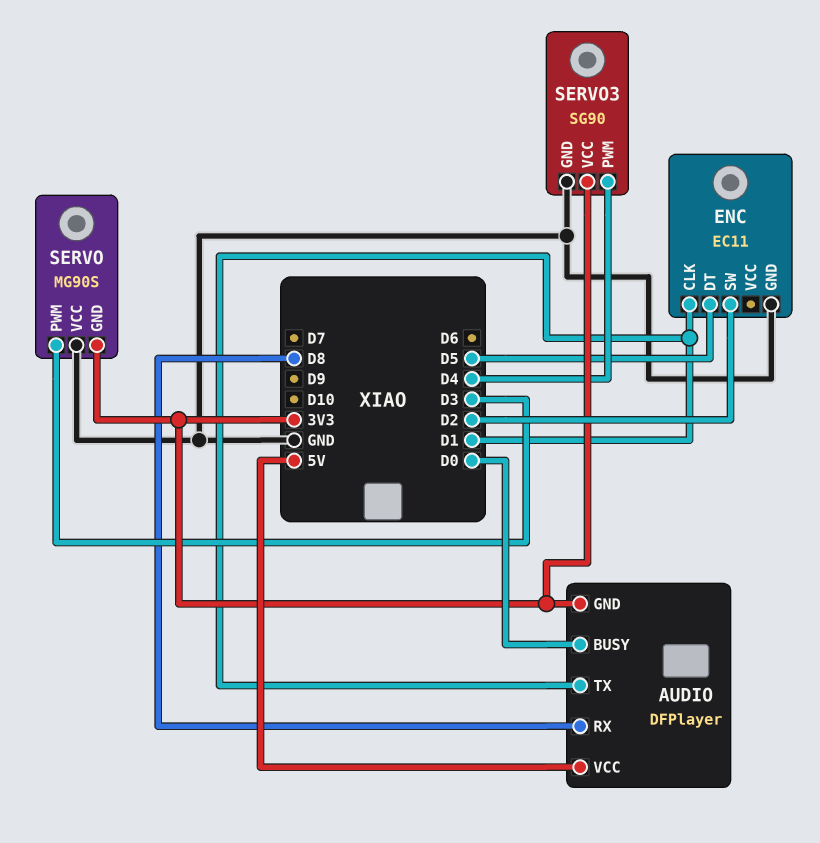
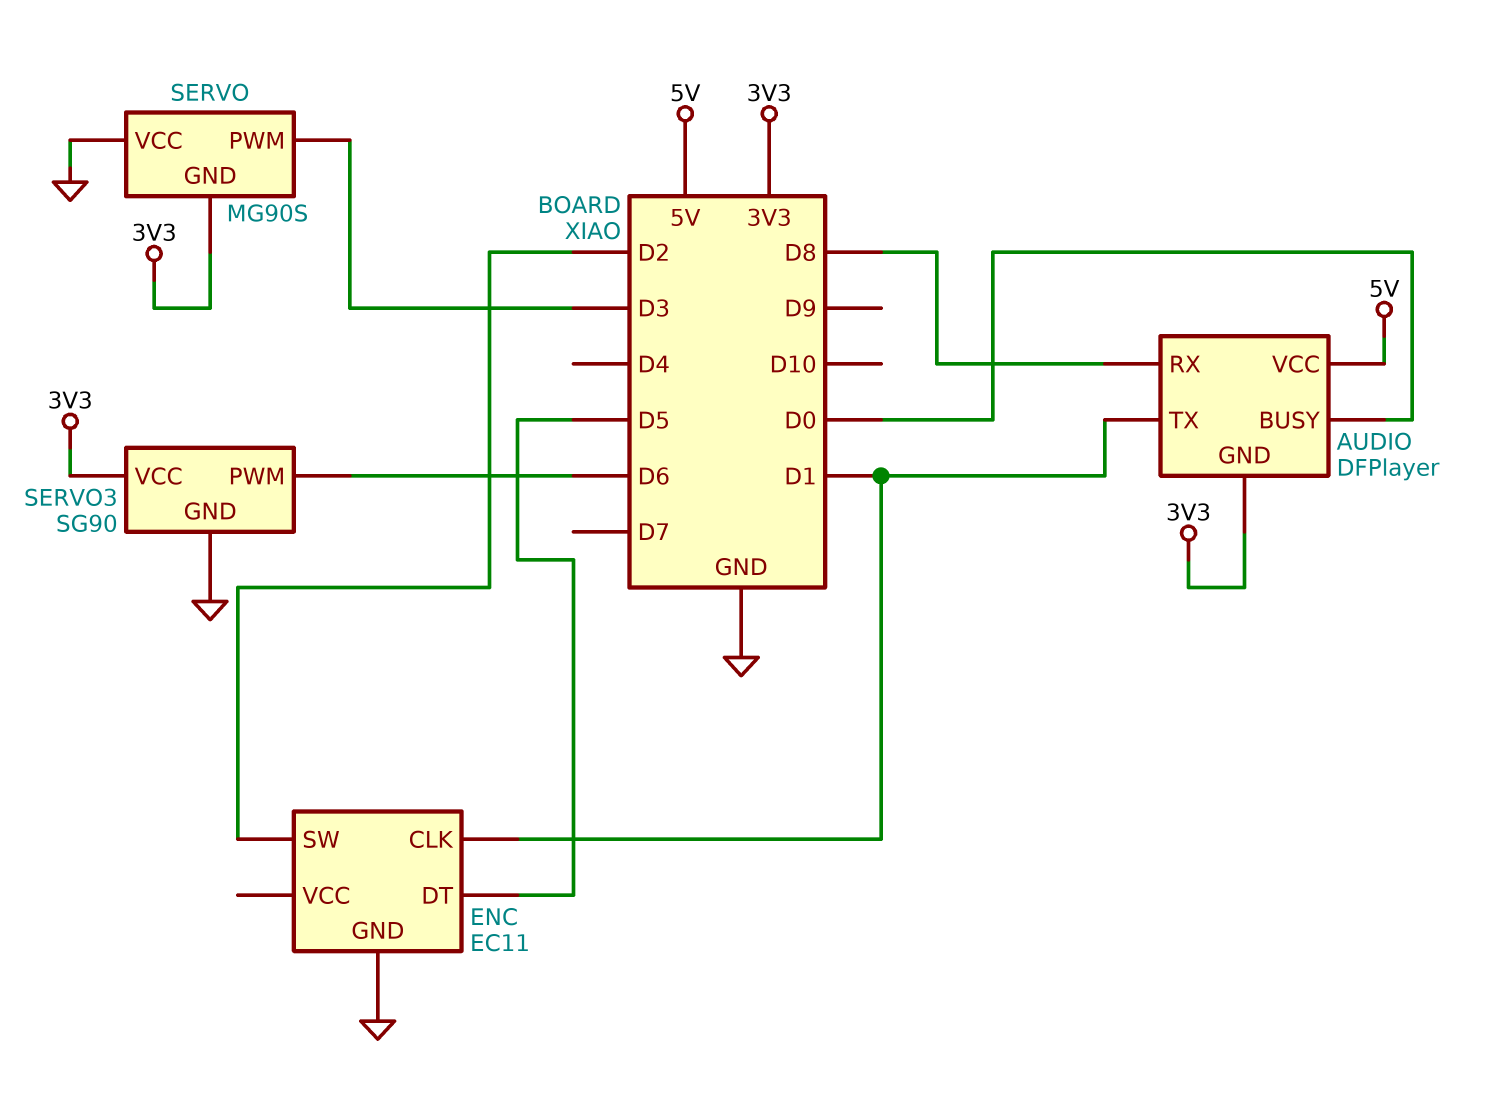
SERVO3 pin PWM: D4 -> D6

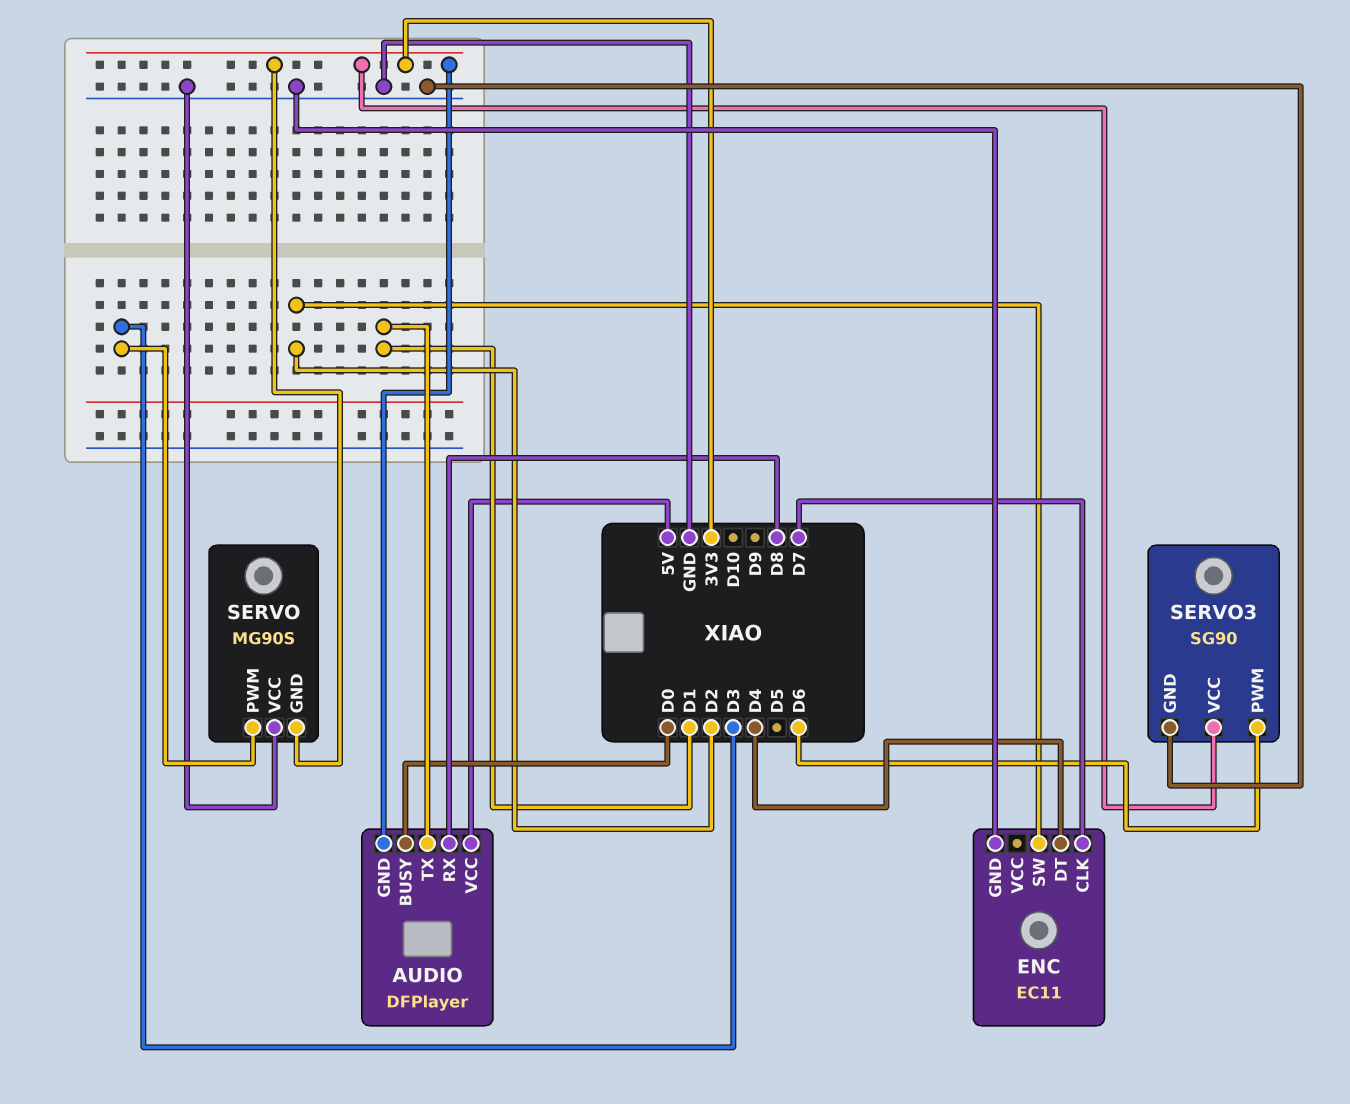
ENC pin CLK: D1 -> D7
ENC pin DT: D5 -> D4

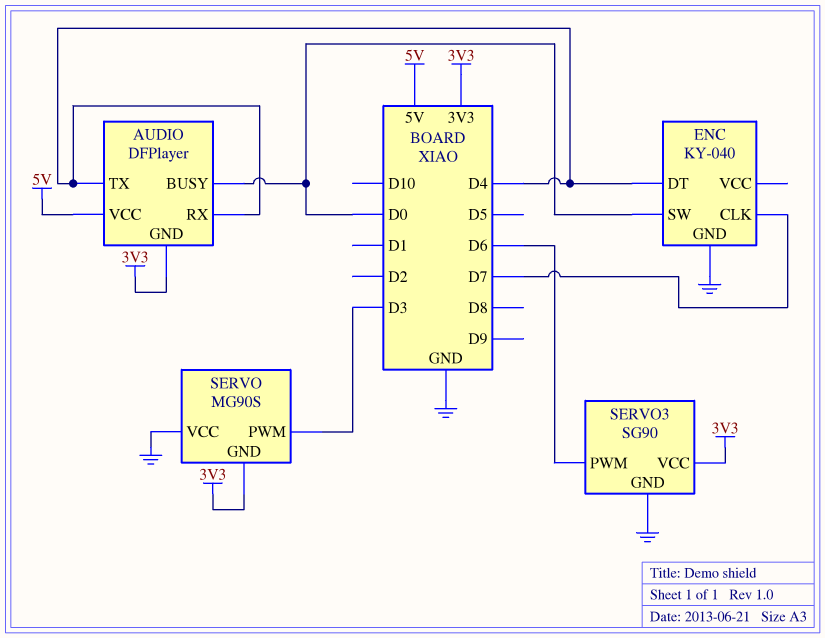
AUDIO pin RX: D8 -> D4
AUDIO pin TX: D1 -> D4
ENC: EC11 -> KY-040
ENC pin SW: D2 -> D0

